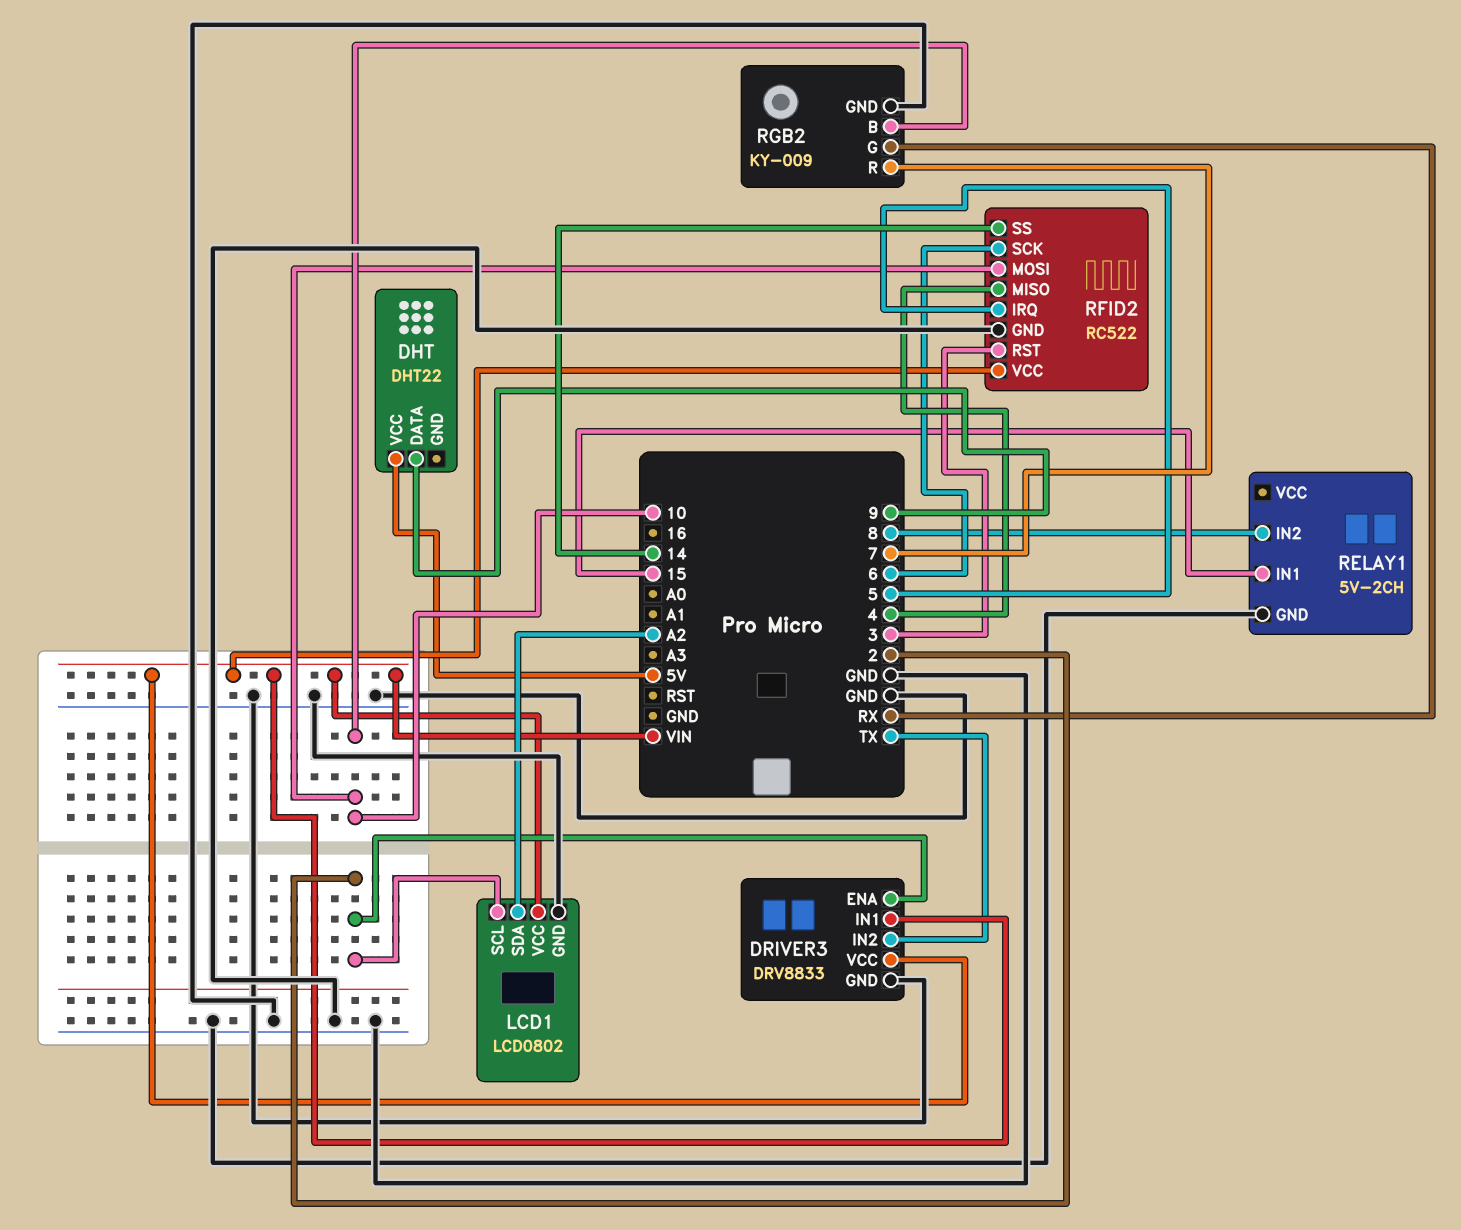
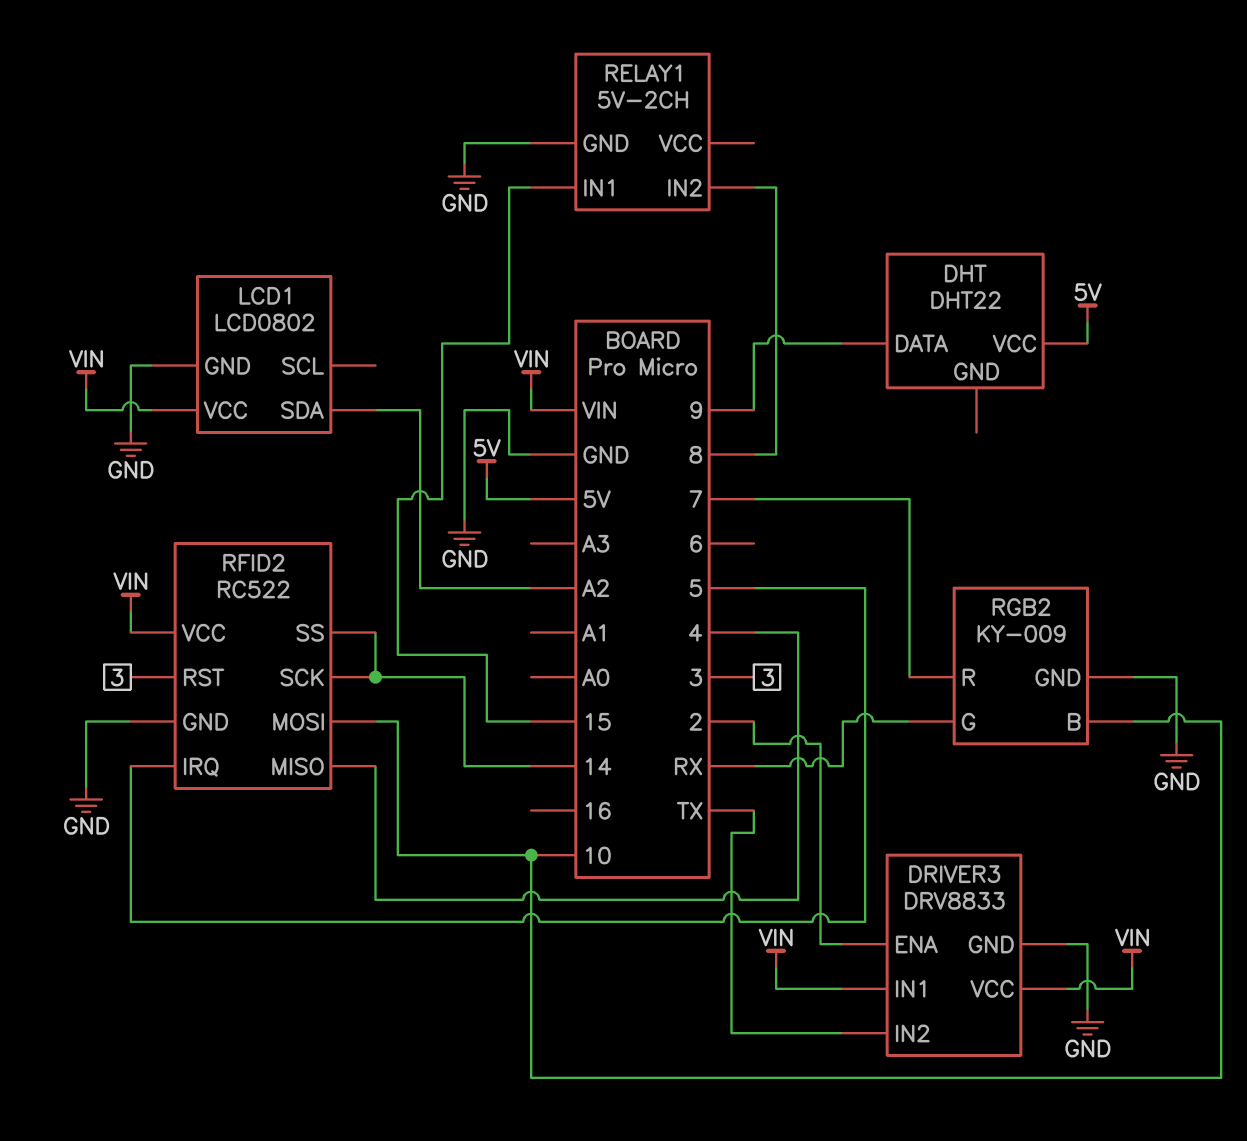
LCD1 pin SCL: 2 -> none
RFID2 pin SCK: 6 -> 14

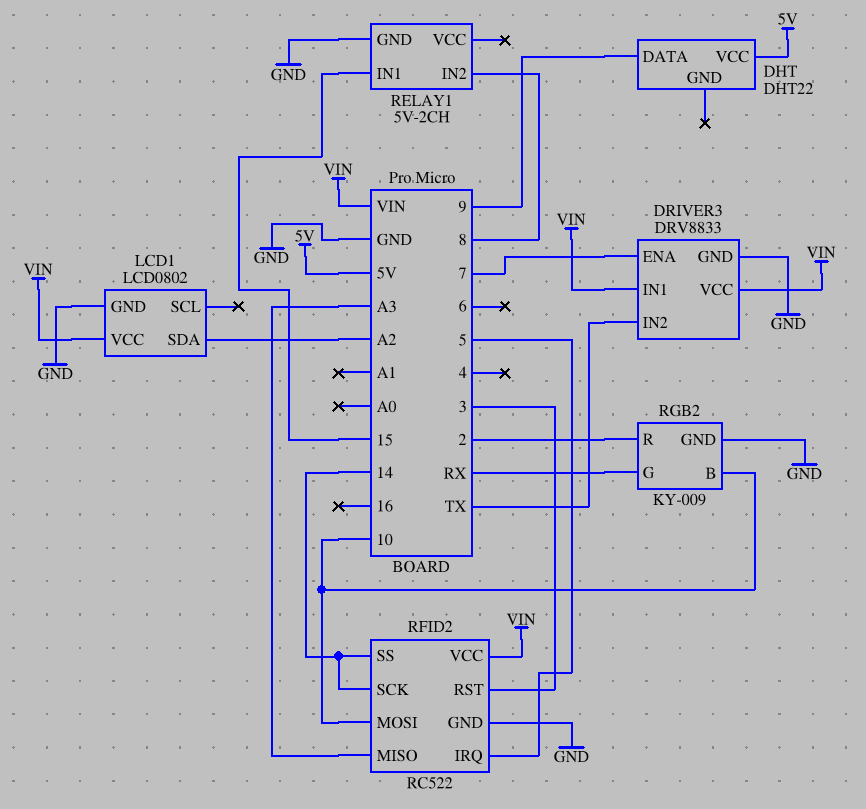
DRIVER3 pin ENA: 2 -> 7
RFID2 pin MISO: 4 -> A3
RGB2 pin R: 7 -> 2

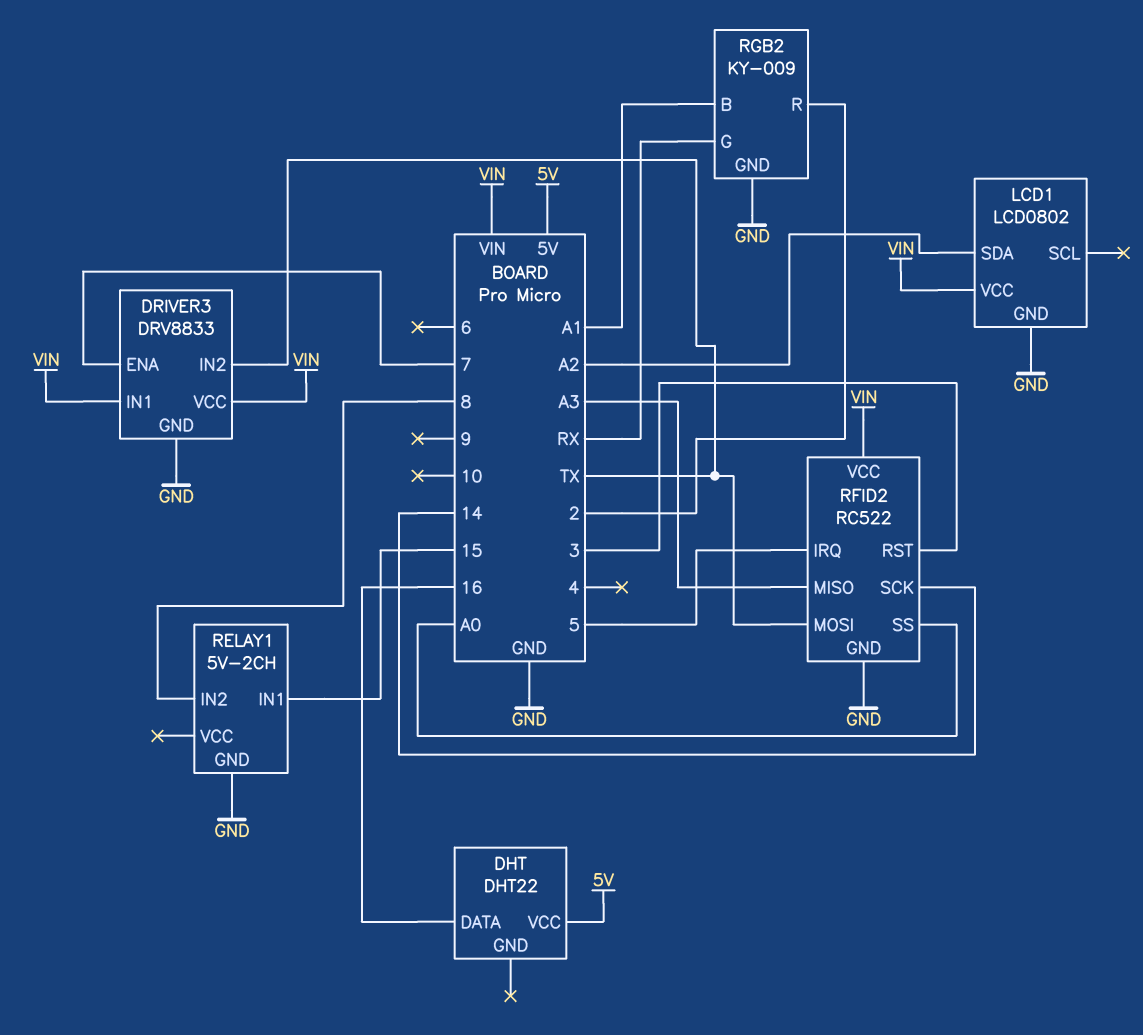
DHT pin DATA: 9 -> 16
RFID2 pin MOSI: 10 -> TX
RFID2 pin SS: 14 -> A0
RGB2 pin B: 10 -> A1

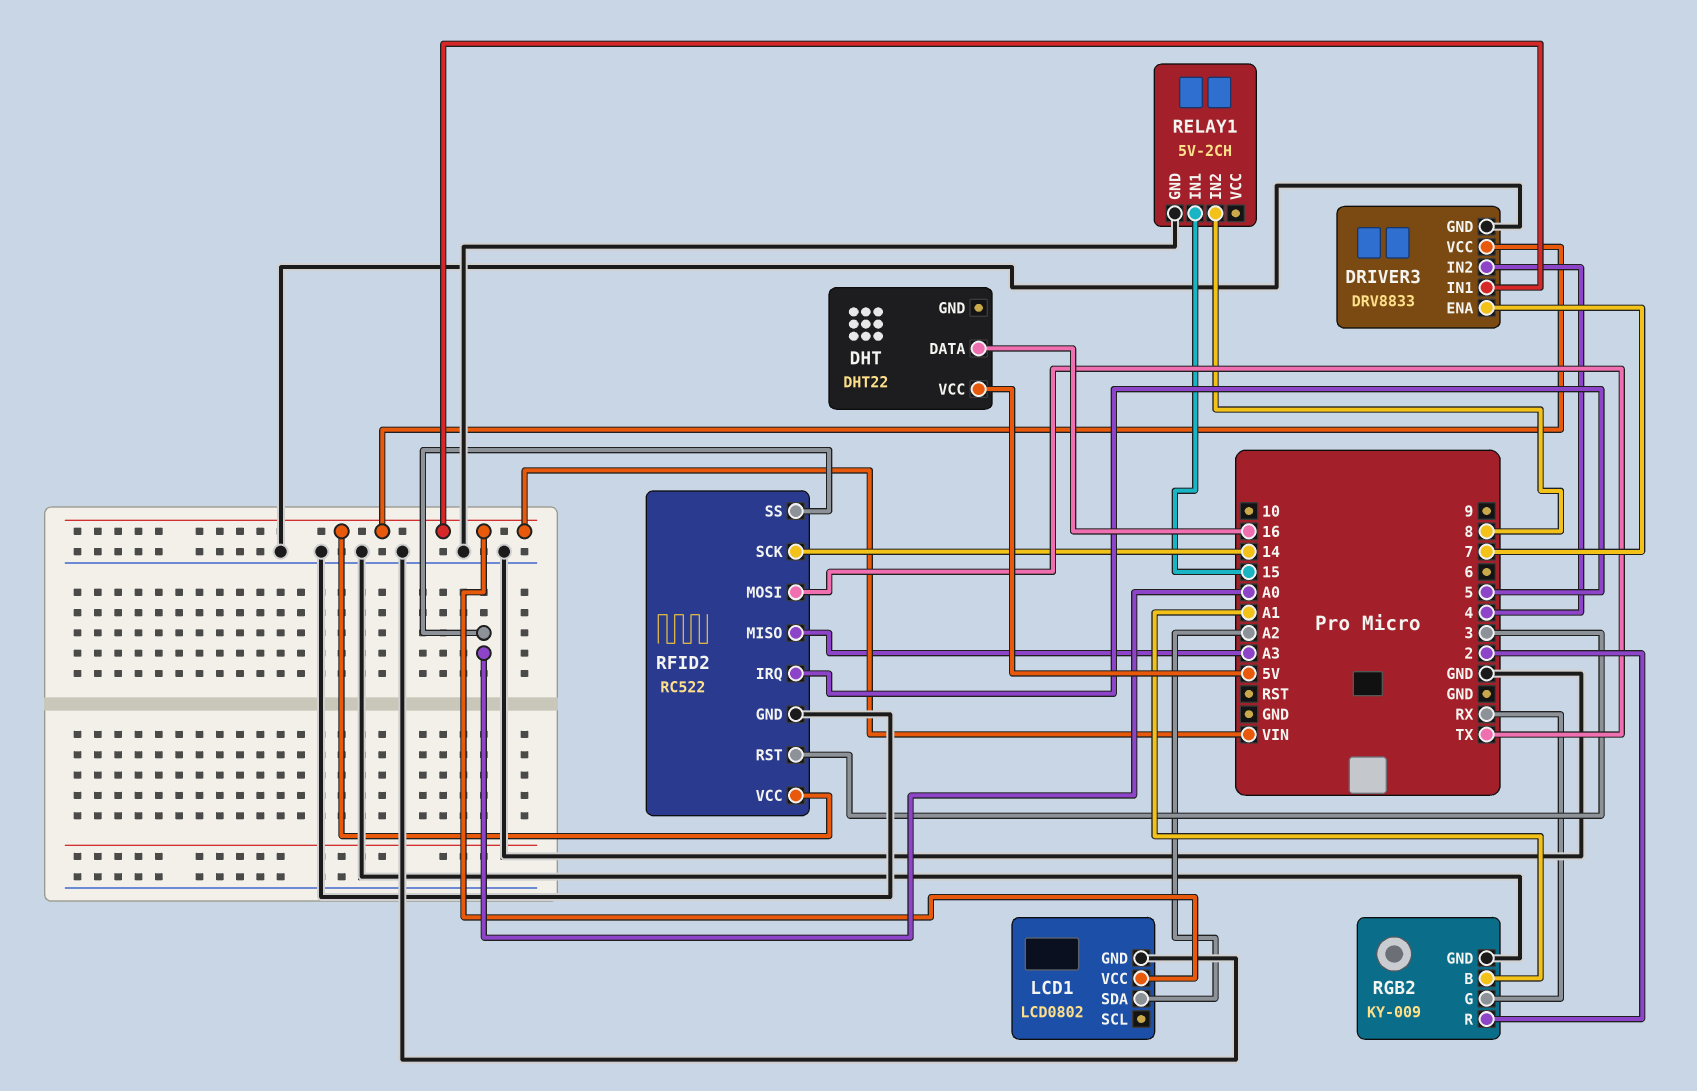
DRIVER3 pin IN2: TX -> 4

